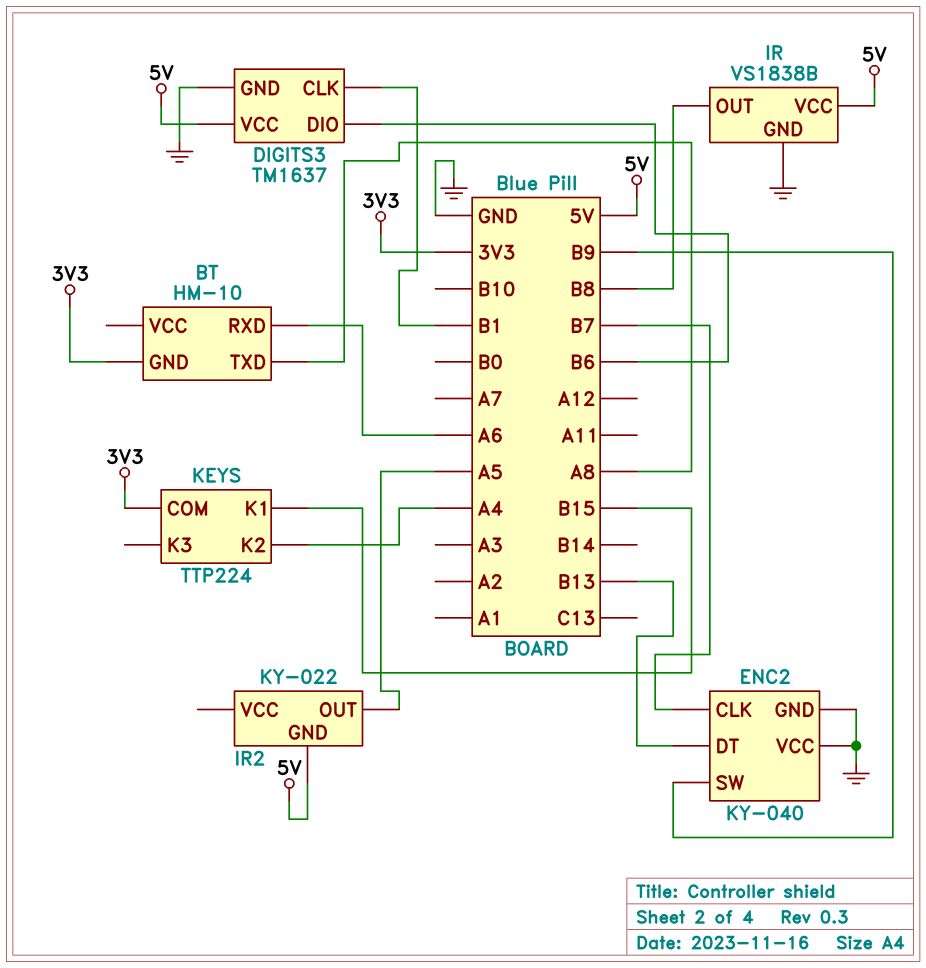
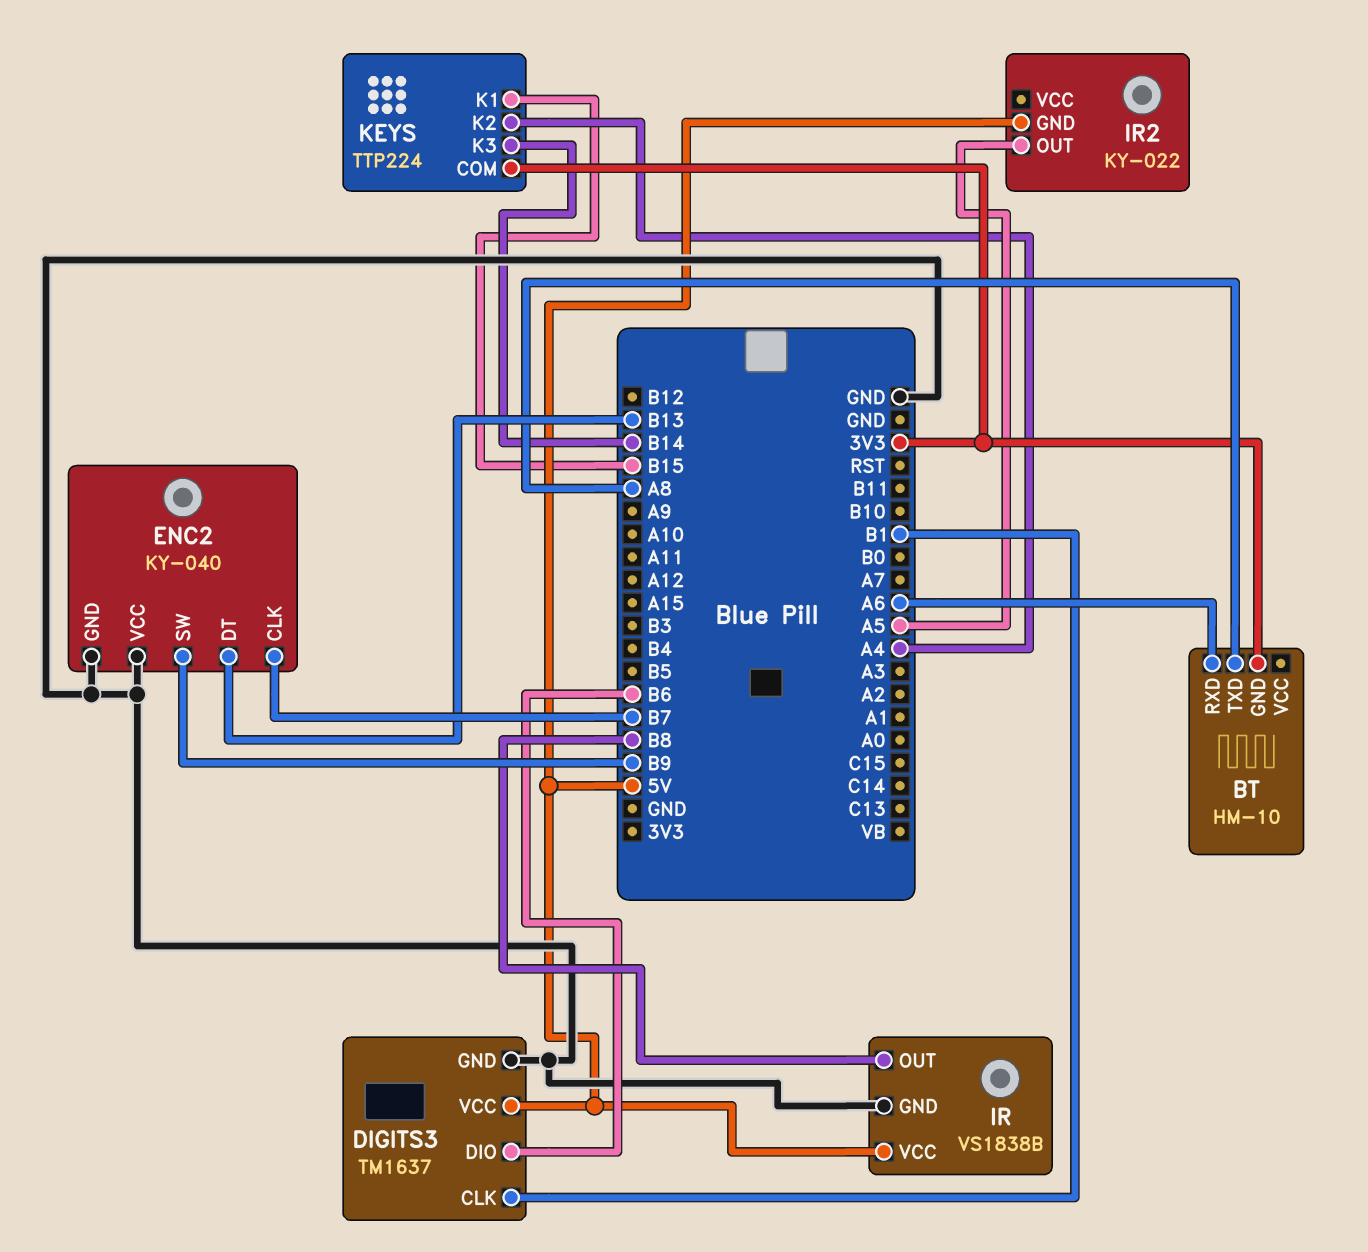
KEYS pin K3: none -> B14

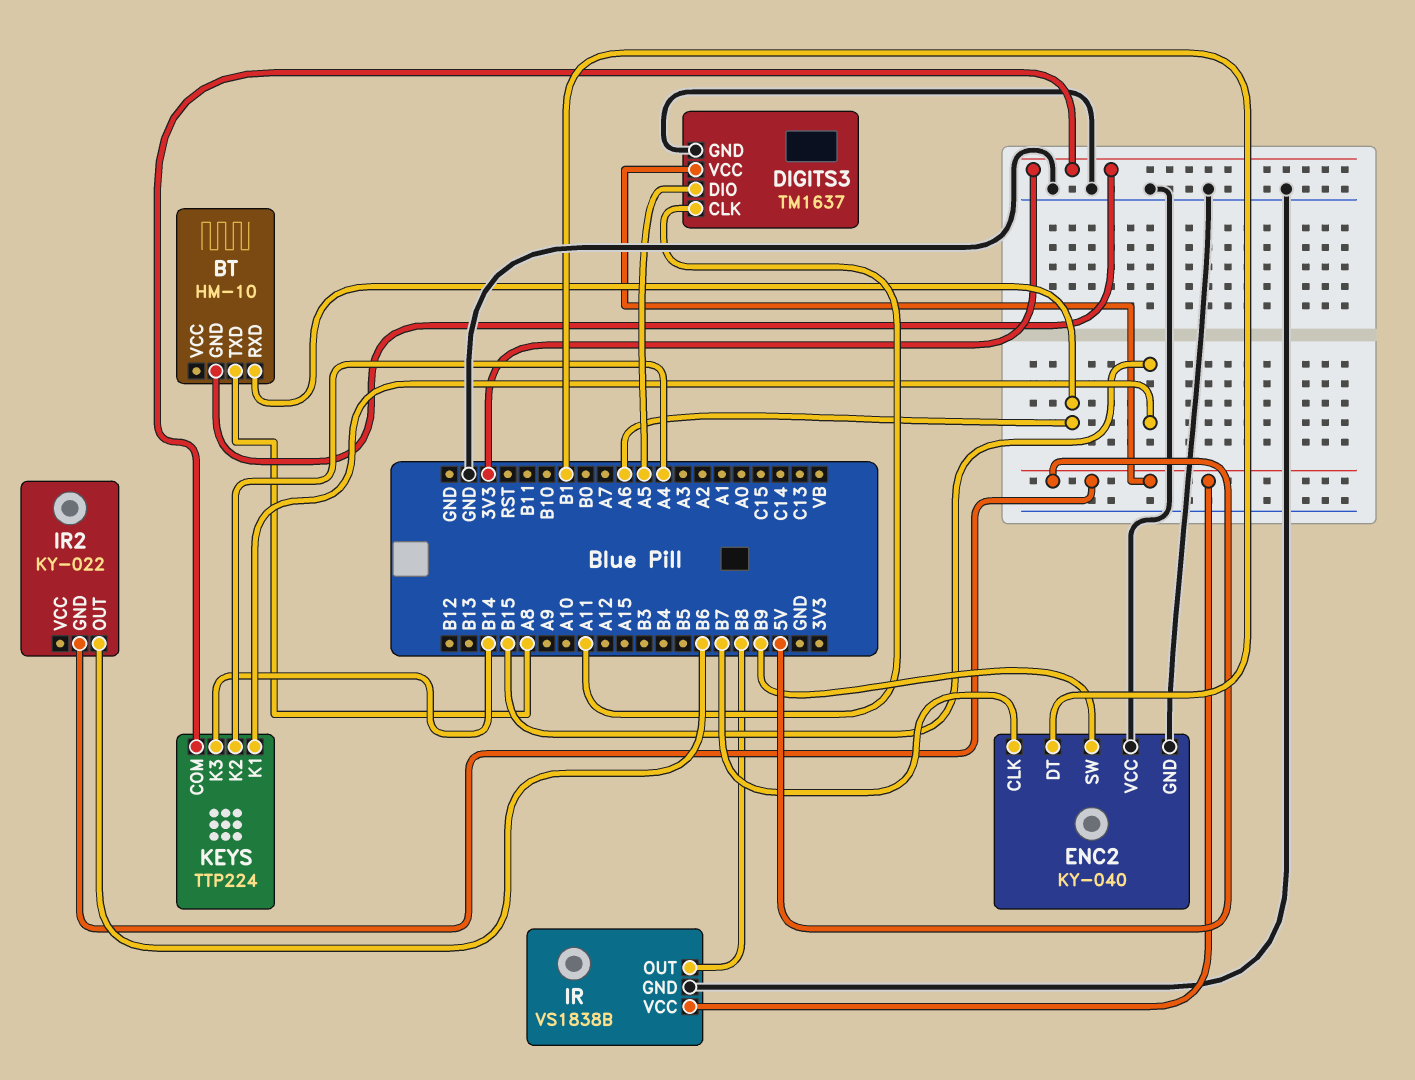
DIGITS3 pin CLK: B1 -> A11
DIGITS3 pin DIO: B6 -> A5
ENC2 pin DT: B13 -> B1
IR2 pin OUT: A5 -> B6

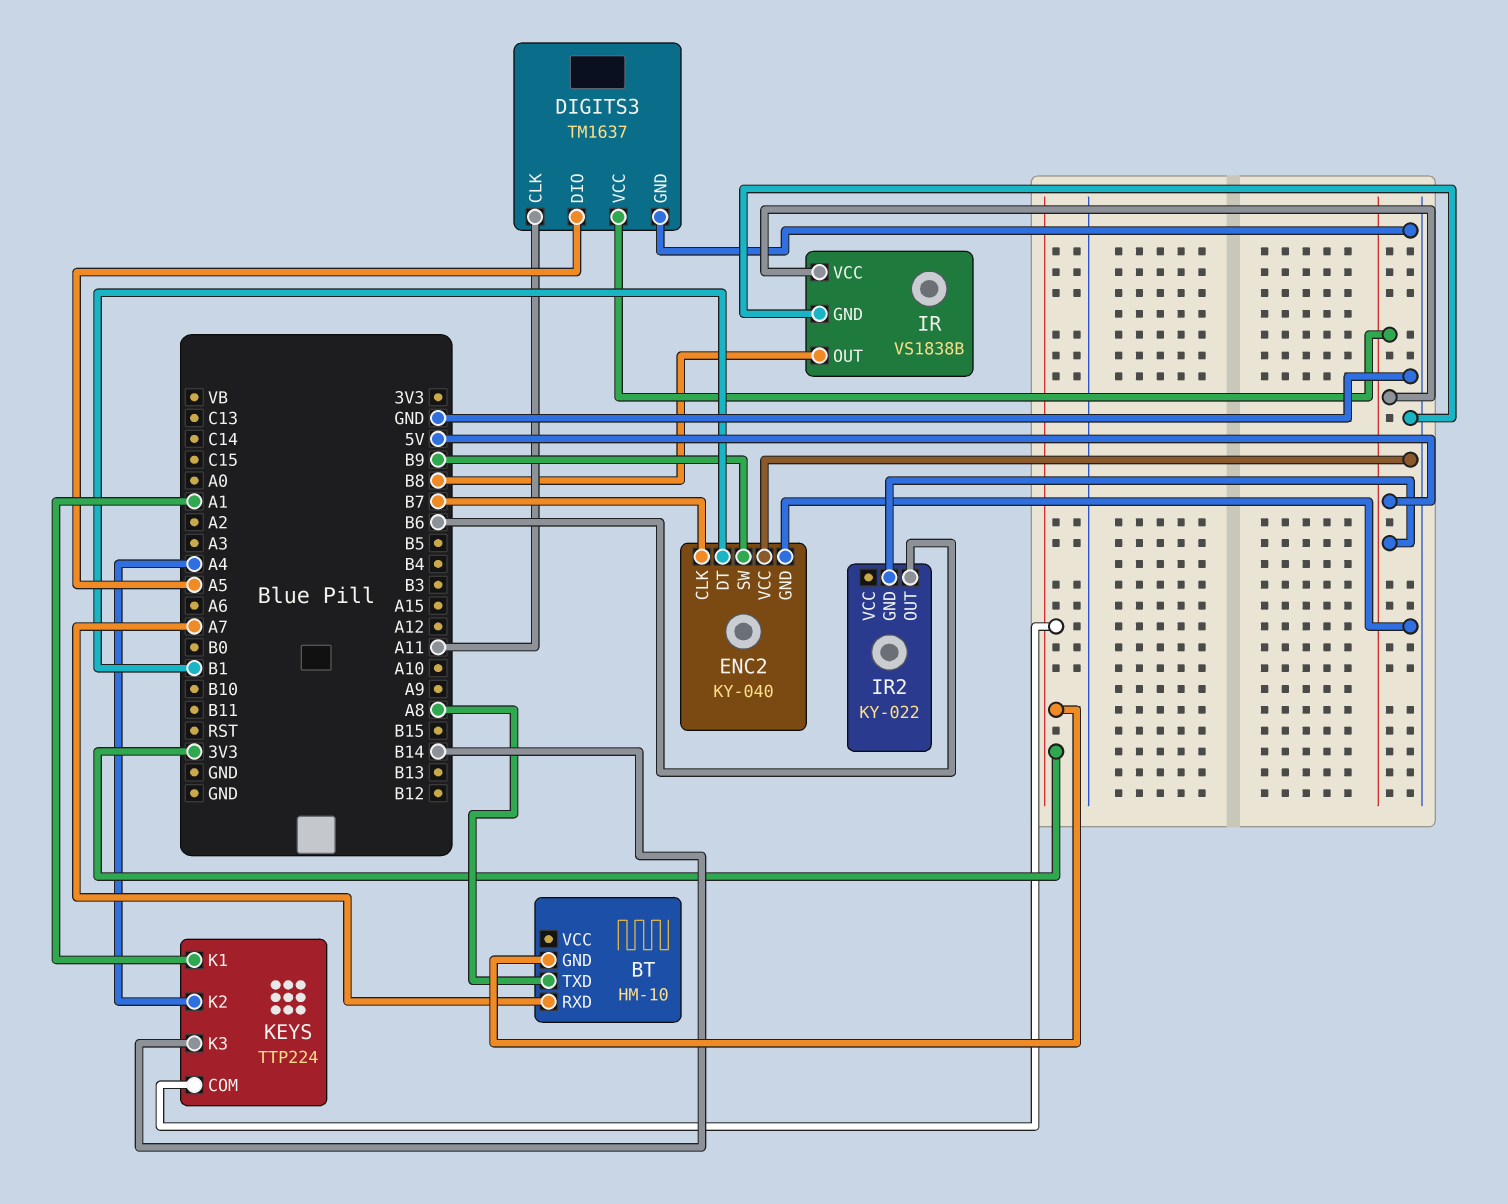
BT pin RXD: A6 -> A7
KEYS pin K1: B15 -> A1

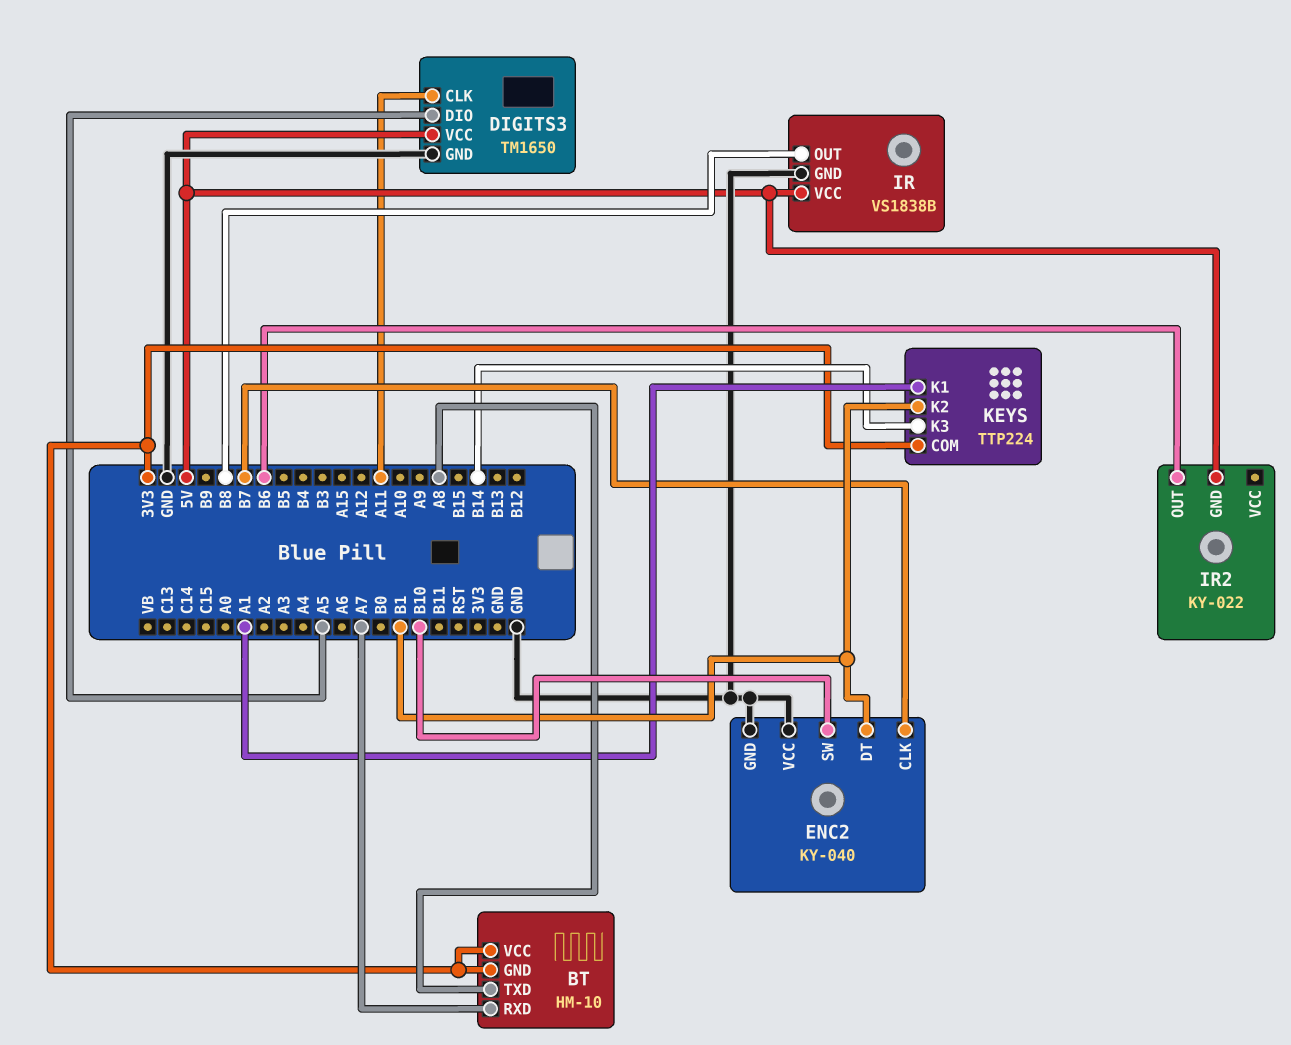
BT pin VCC: none -> 3V3
DIGITS3: TM1637 -> TM1650
ENC2 pin SW: B9 -> B10
KEYS pin K2: A4 -> B1

